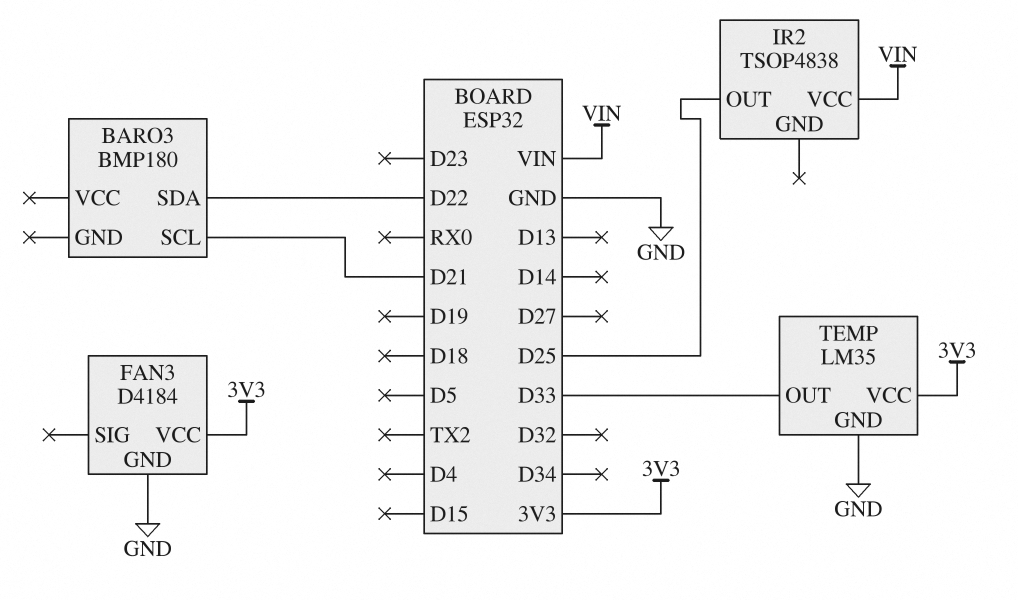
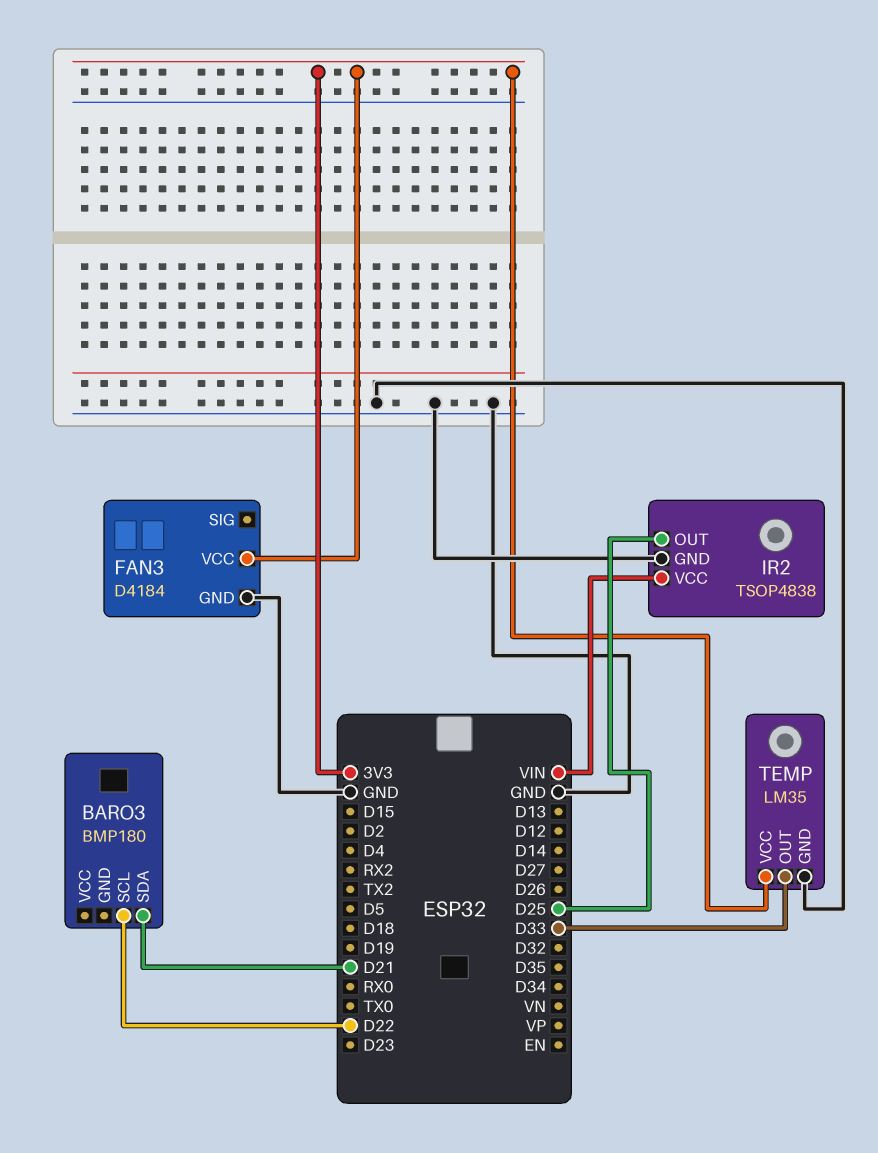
BARO3 pin SCL: D21 -> D22
BARO3 pin SDA: D22 -> D21
IR2 pin GND: none -> GND

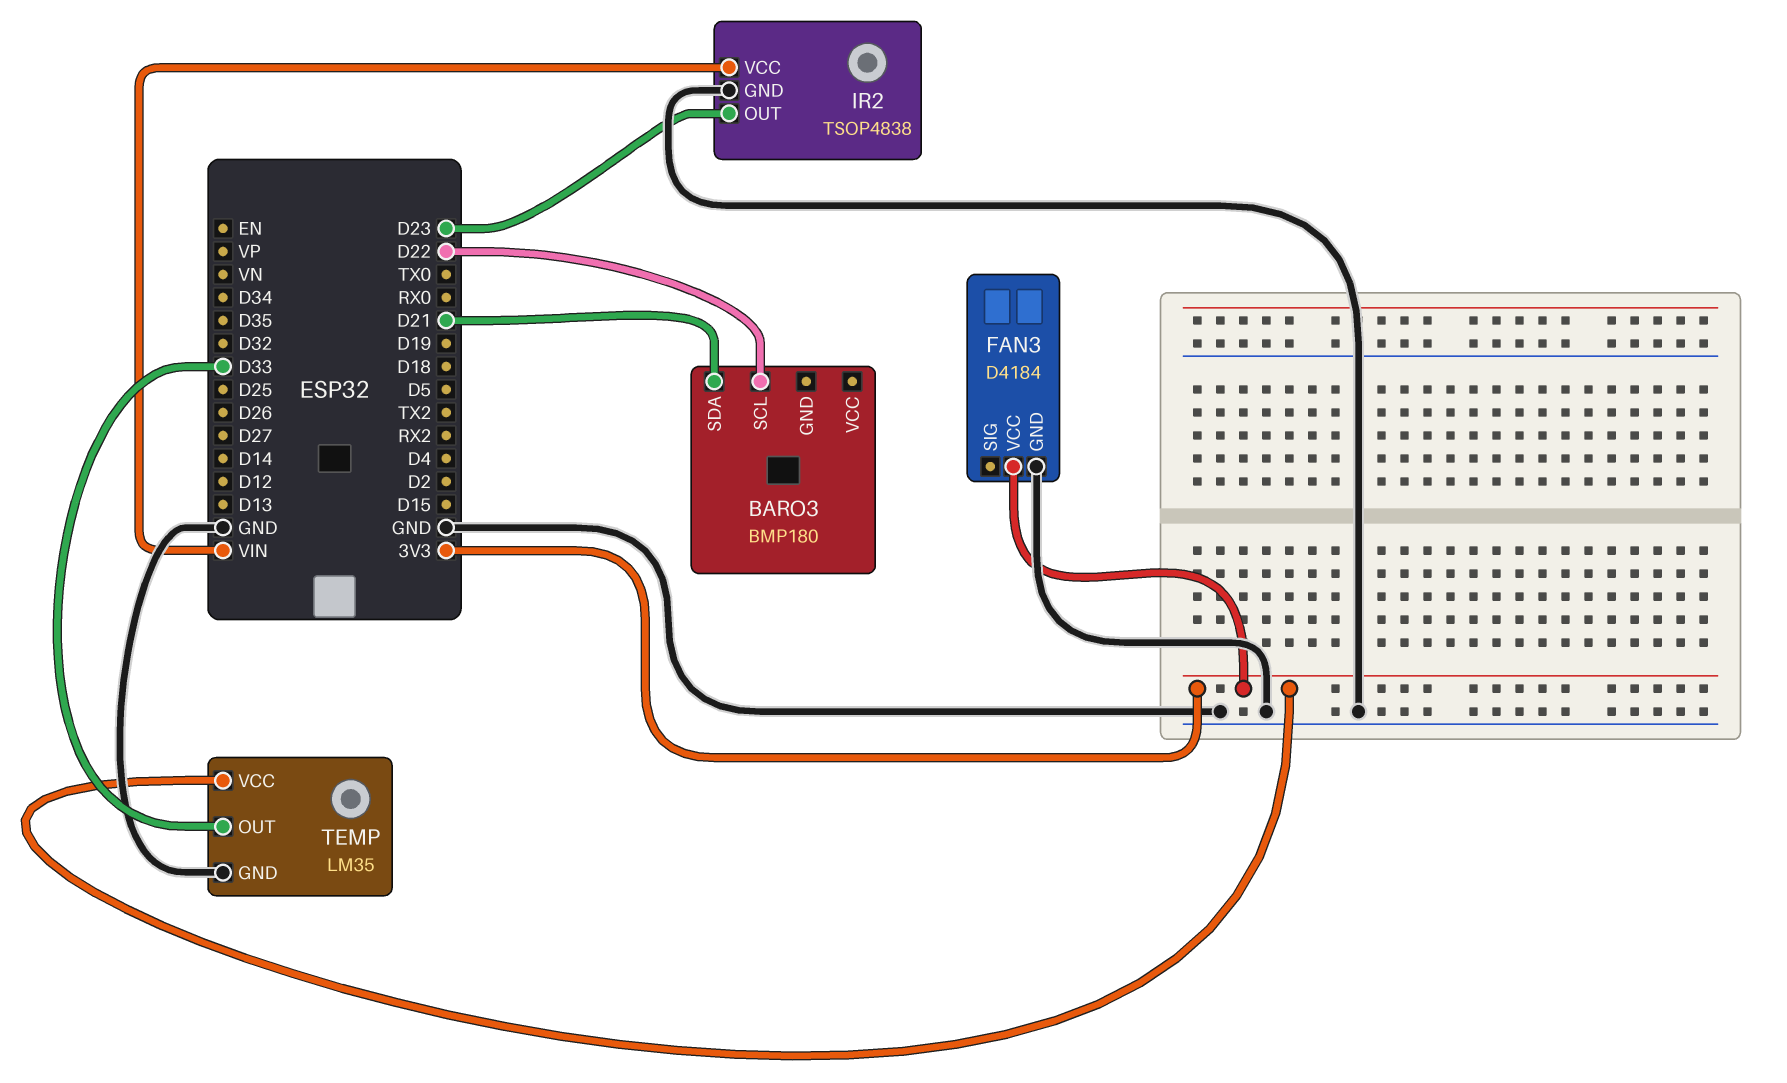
IR2 pin OUT: D25 -> D23

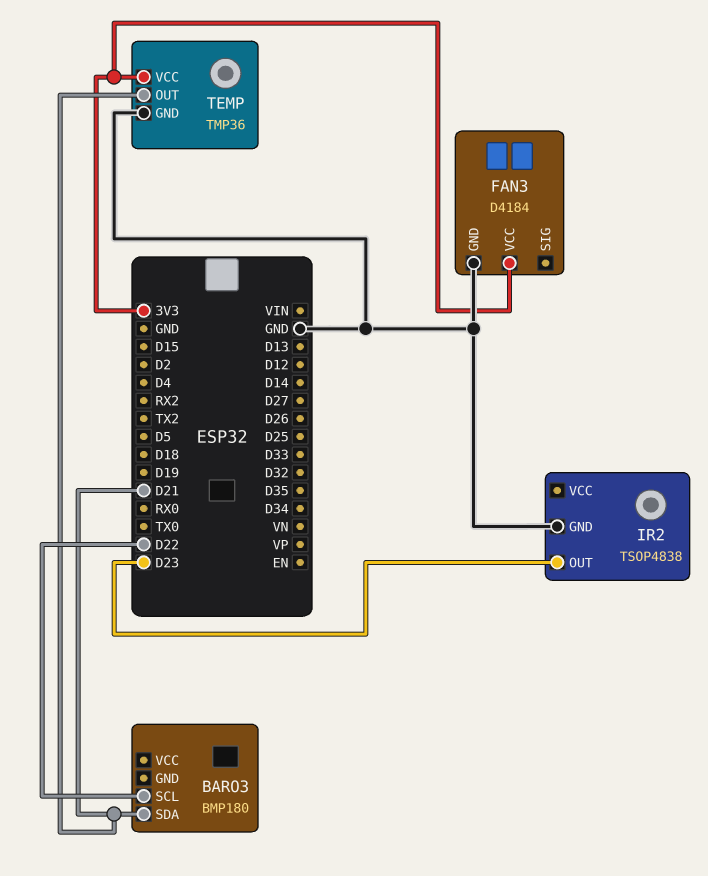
IR2 pin VCC: VIN -> none
TEMP: LM35 -> TMP36
TEMP pin OUT: D33 -> D21

